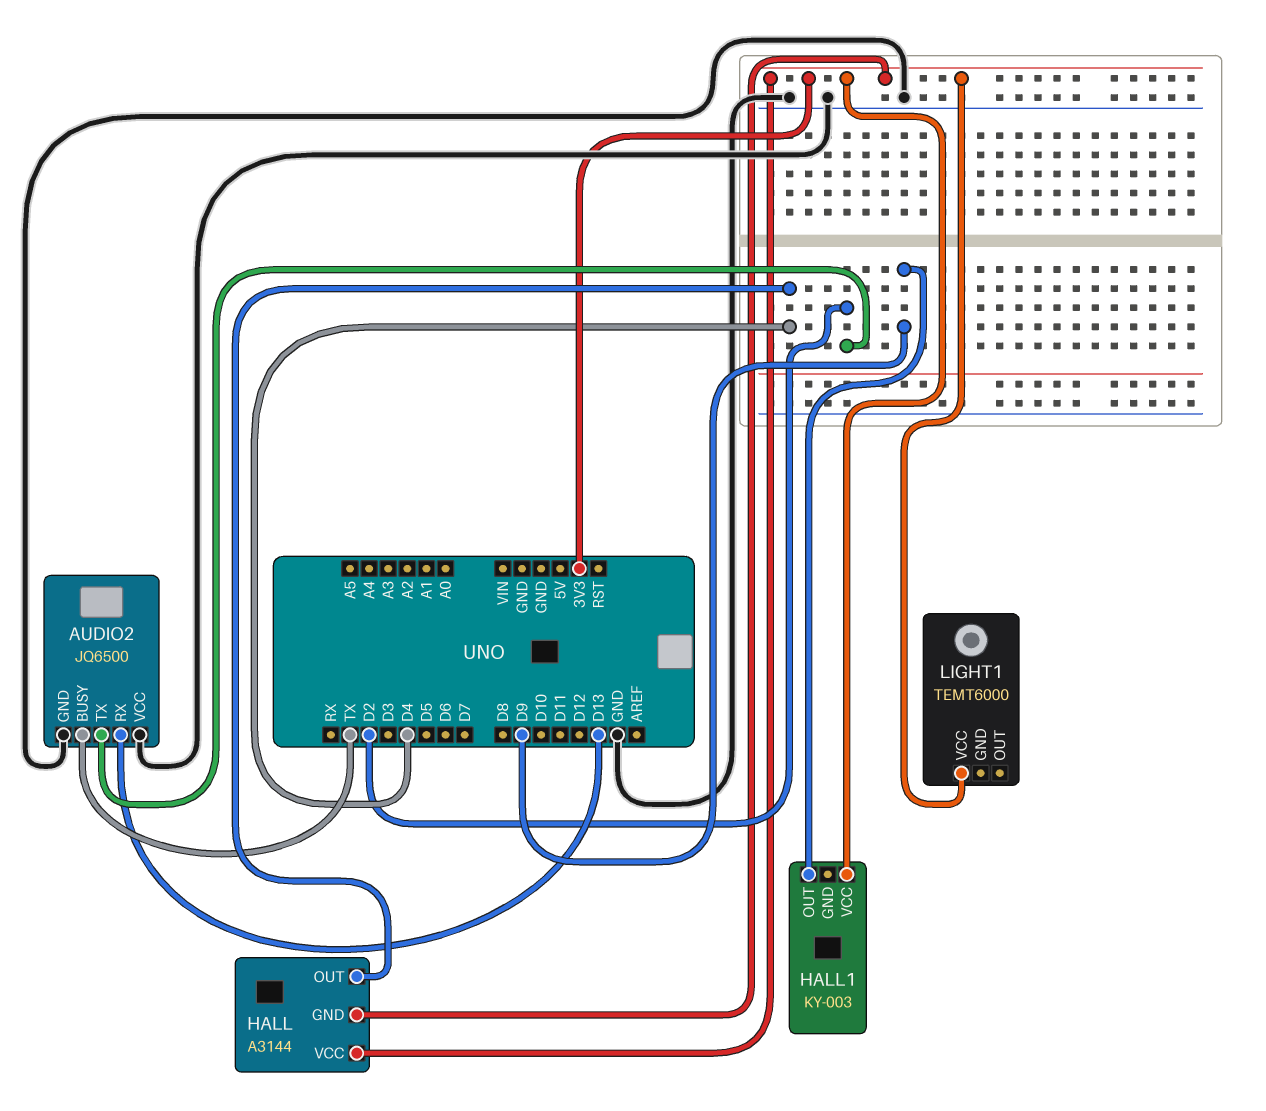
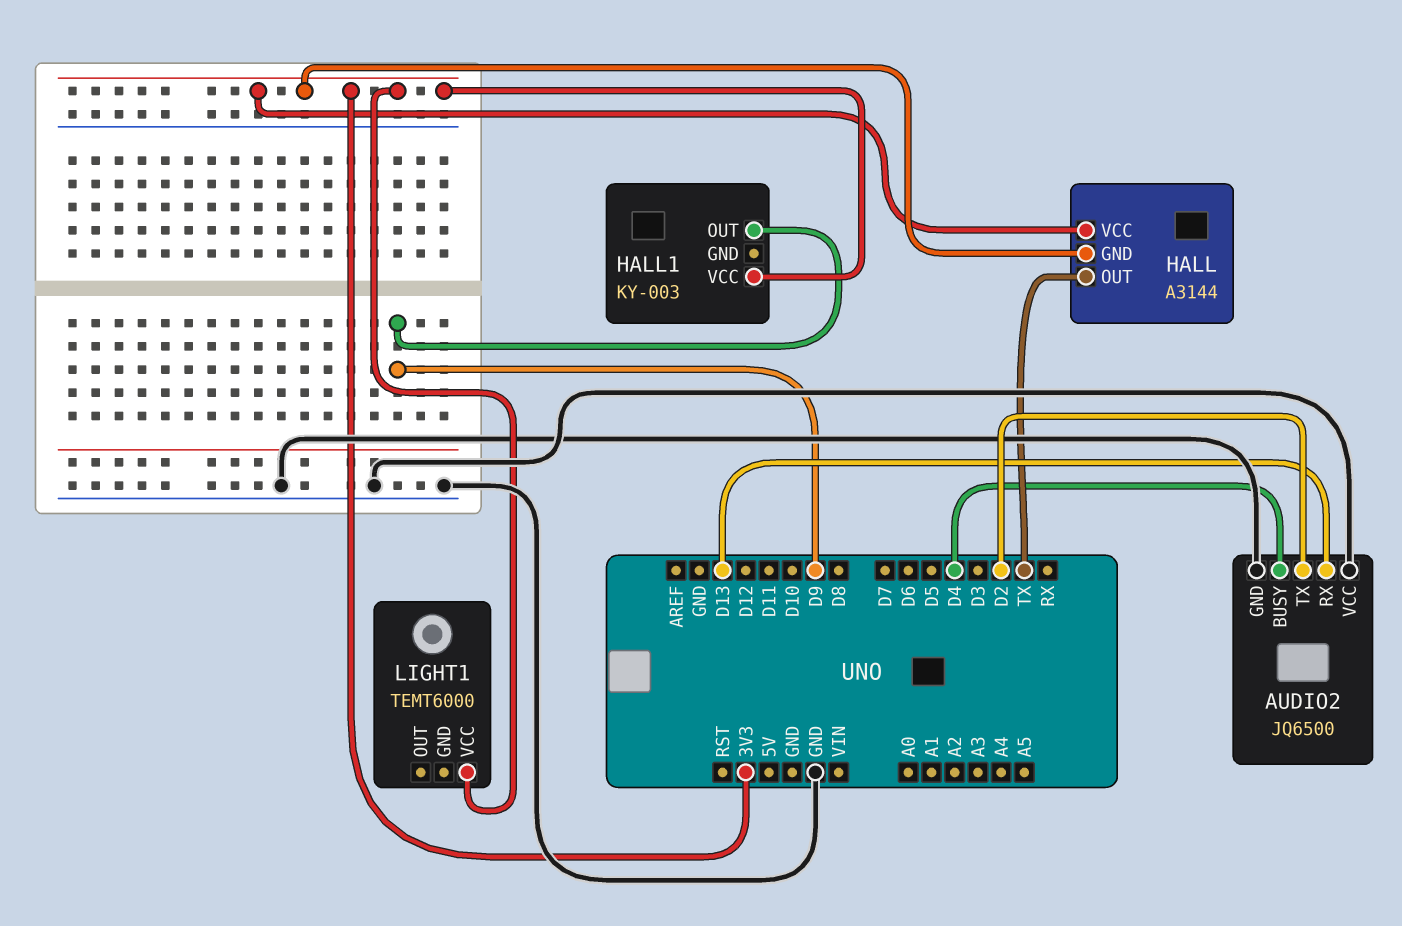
AUDIO2 pin BUSY: TX -> D4
HALL pin OUT: D4 -> TX

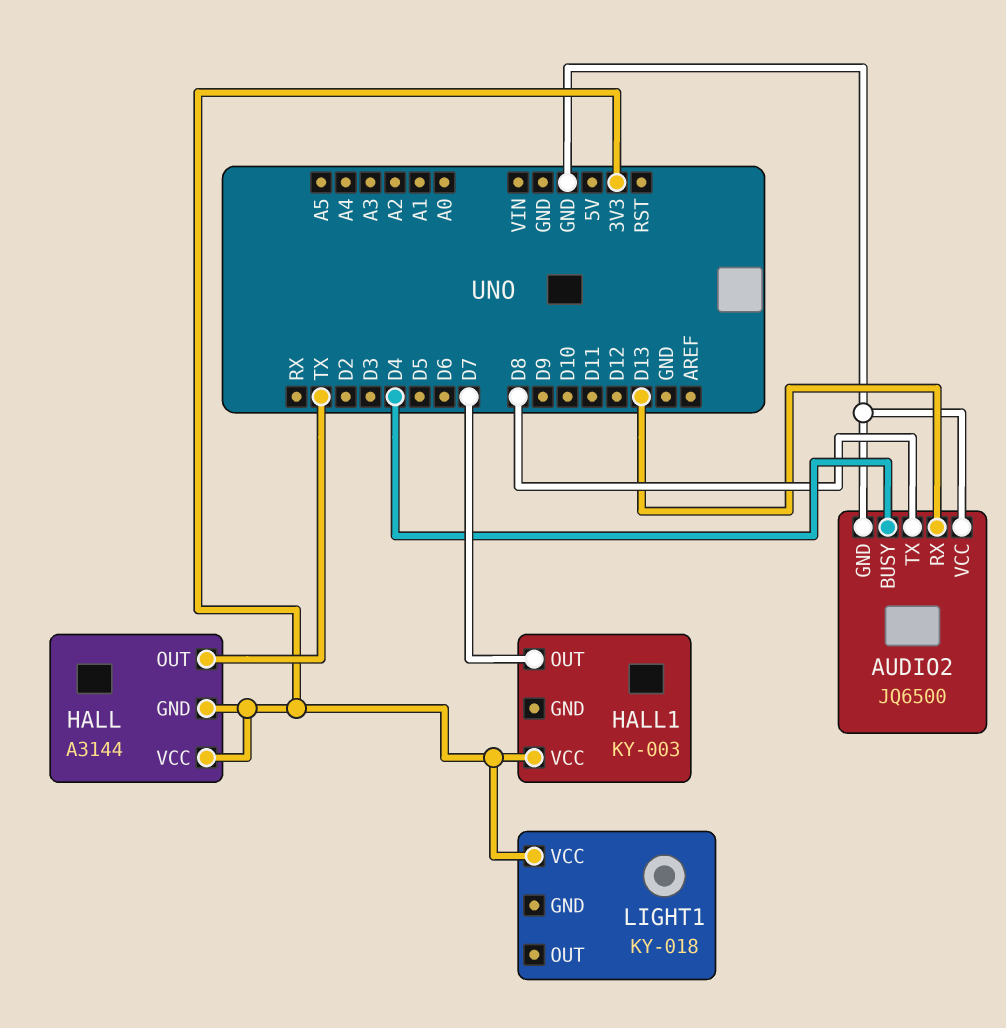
AUDIO2 pin TX: D2 -> D8
HALL1 pin OUT: D9 -> D7
LIGHT1: TEMT6000 -> KY-018

